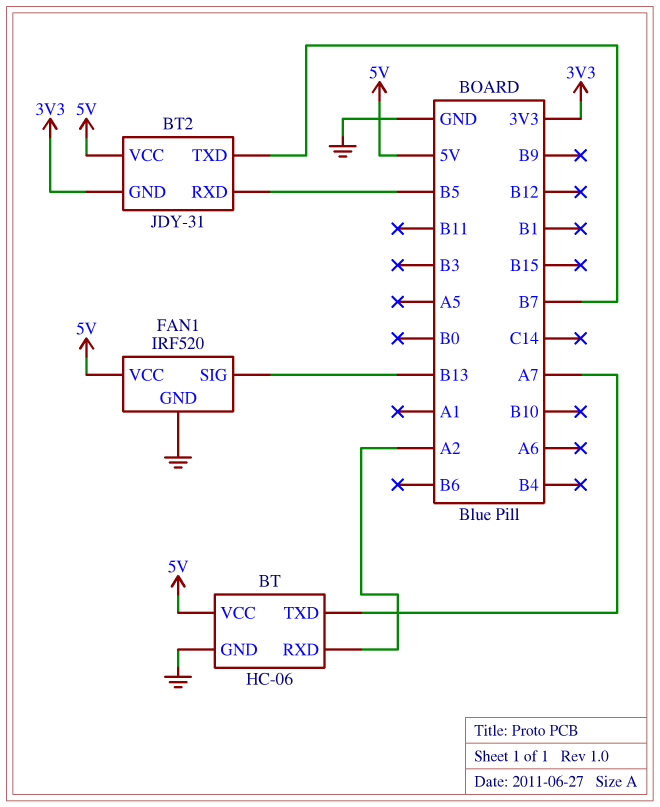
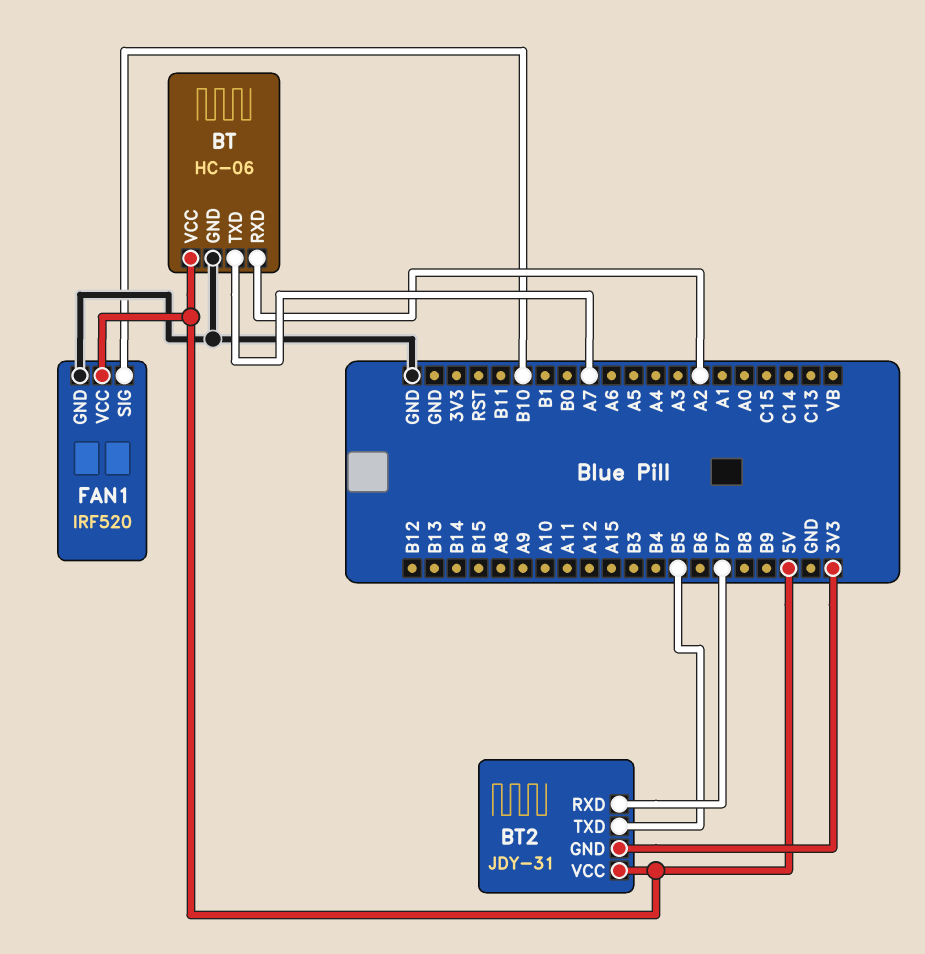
BT2 pin RXD: B5 -> B7
BT2 pin TXD: B7 -> B5
FAN1 pin SIG: B13 -> B10

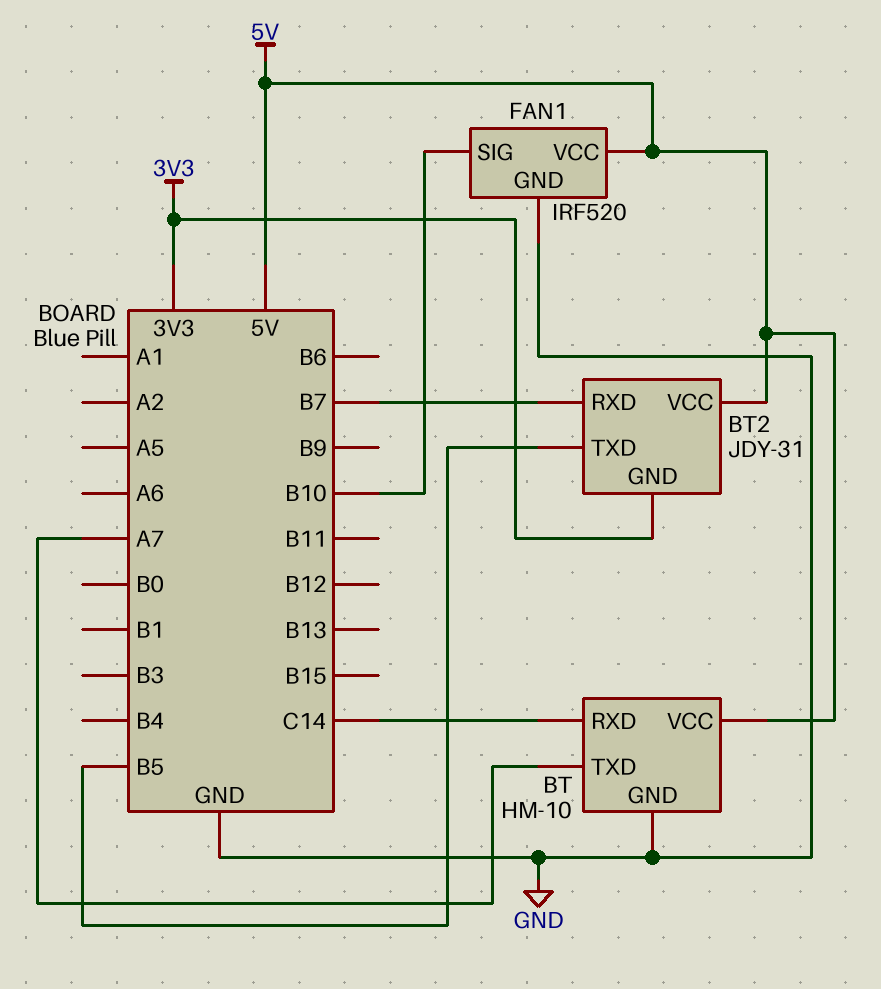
BT: HC-06 -> HM-10
BT pin RXD: A2 -> C14

